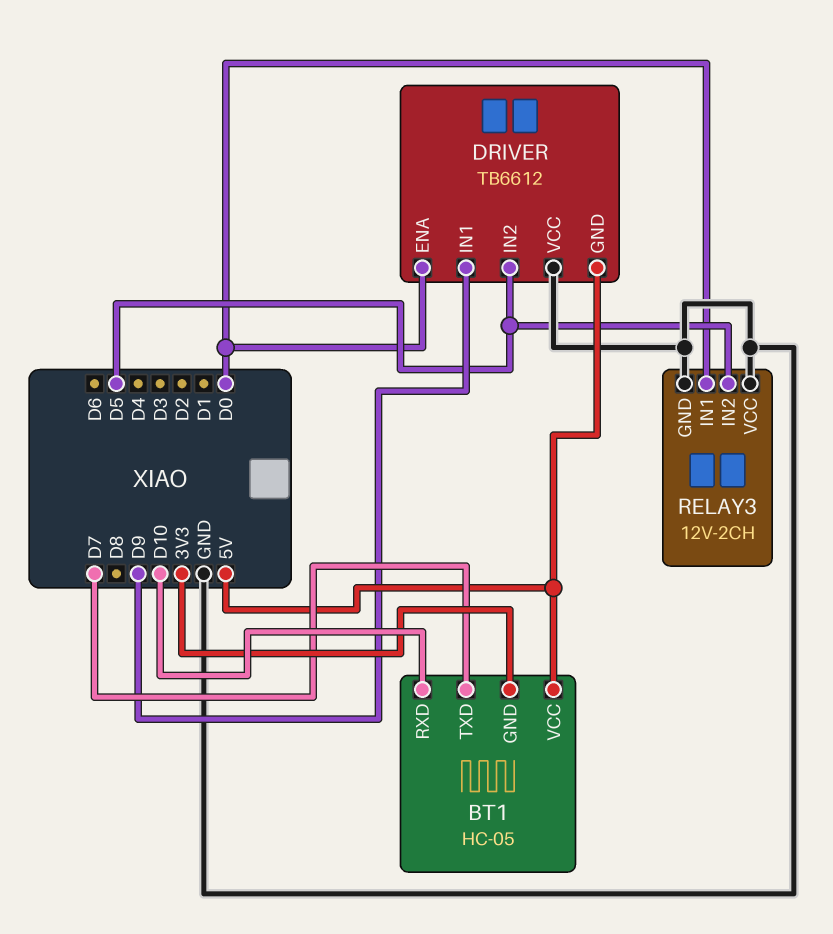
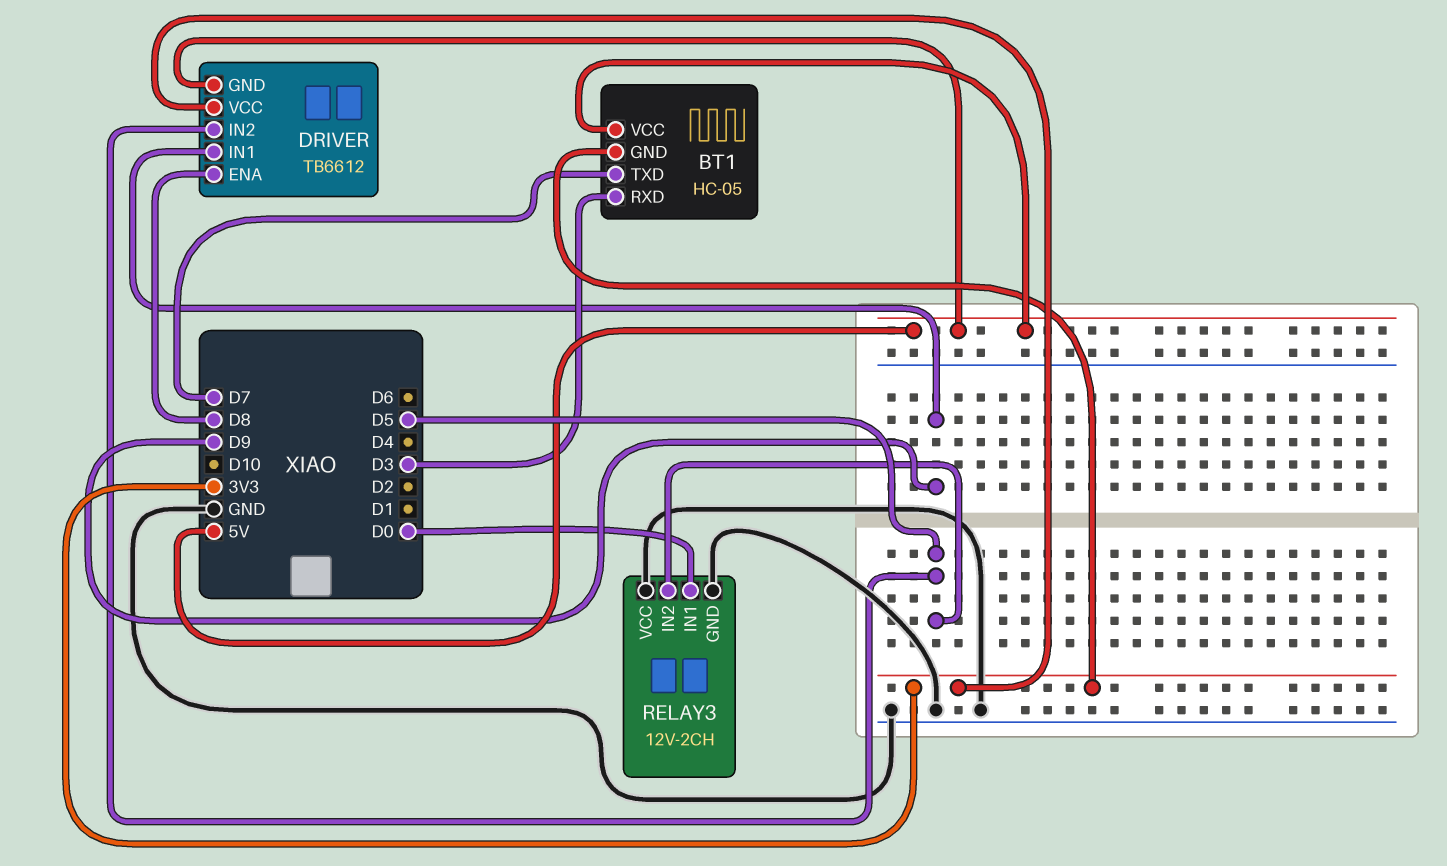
BT1 pin RXD: D10 -> D3
DRIVER pin ENA: D0 -> D8
DRIVER pin VCC: GND -> 3V3

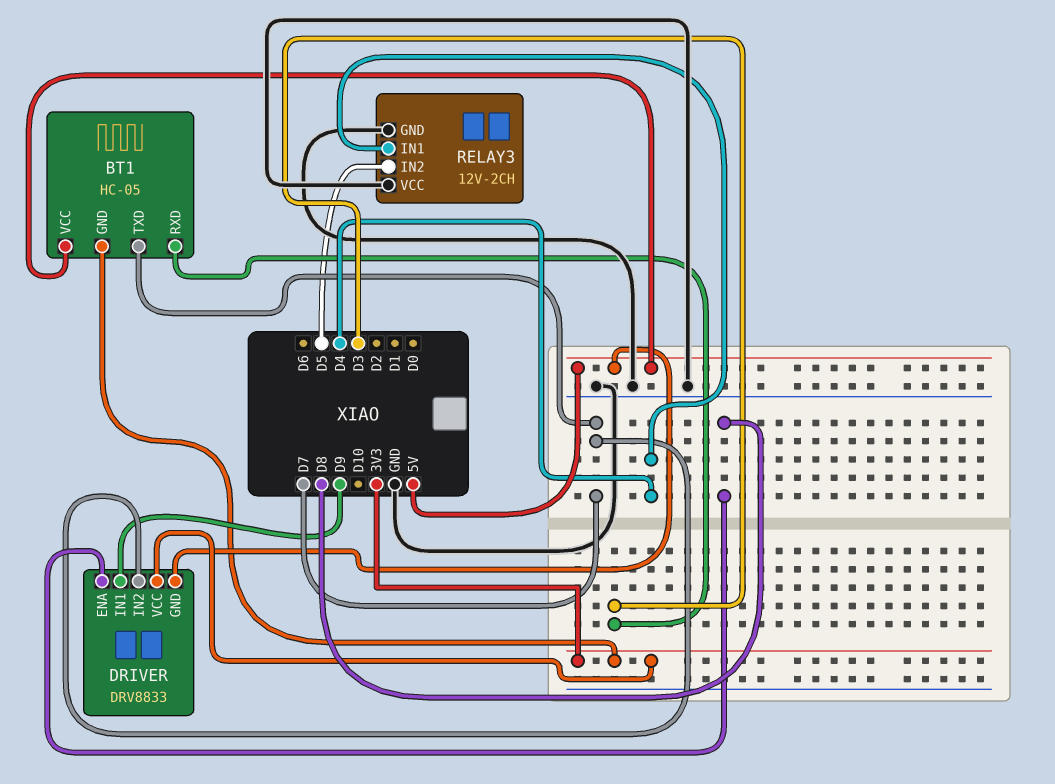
DRIVER: TB6612 -> DRV8833
DRIVER pin IN2: D5 -> D7
RELAY3 pin IN1: D0 -> D4

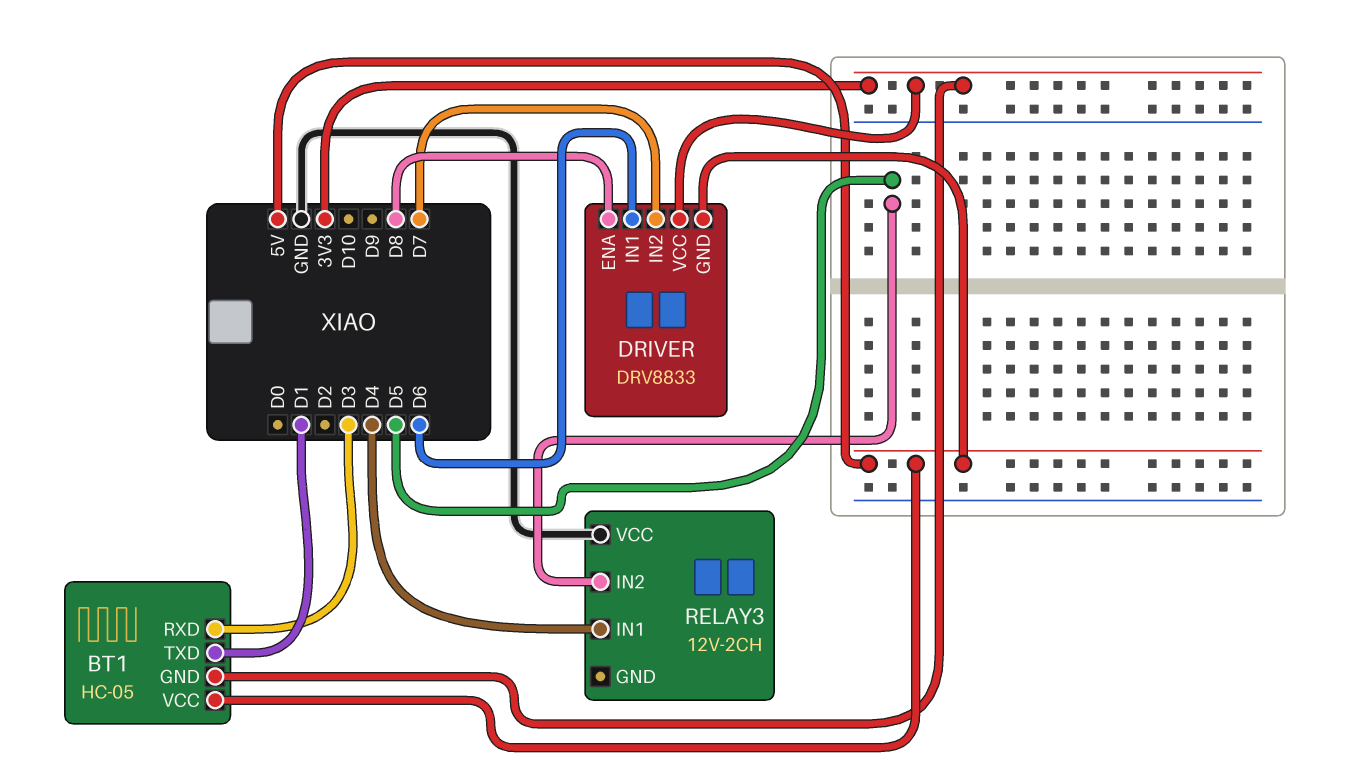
BT1 pin TXD: D7 -> D1
DRIVER pin IN1: D9 -> D6
RELAY3 pin GND: GND -> none

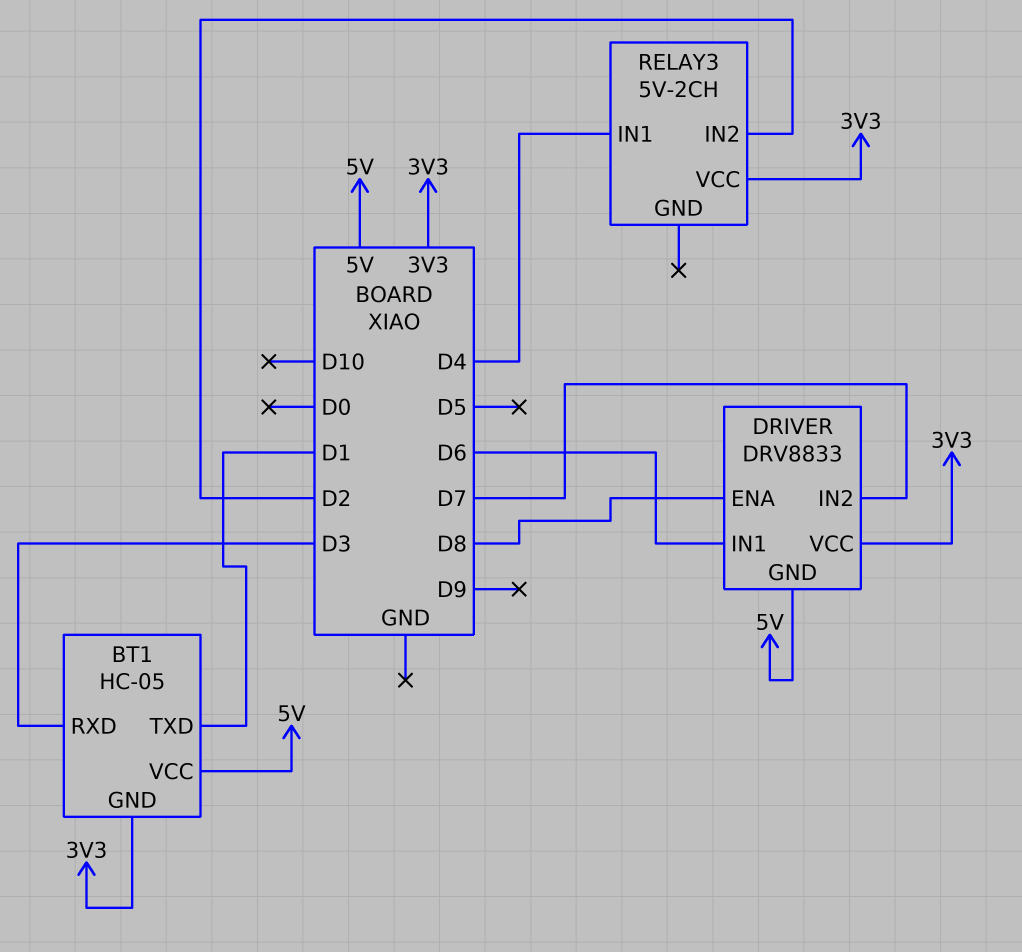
RELAY3: 12V-2CH -> 5V-2CH
RELAY3 pin IN2: D5 -> D2
RELAY3 pin VCC: GND -> 3V3

